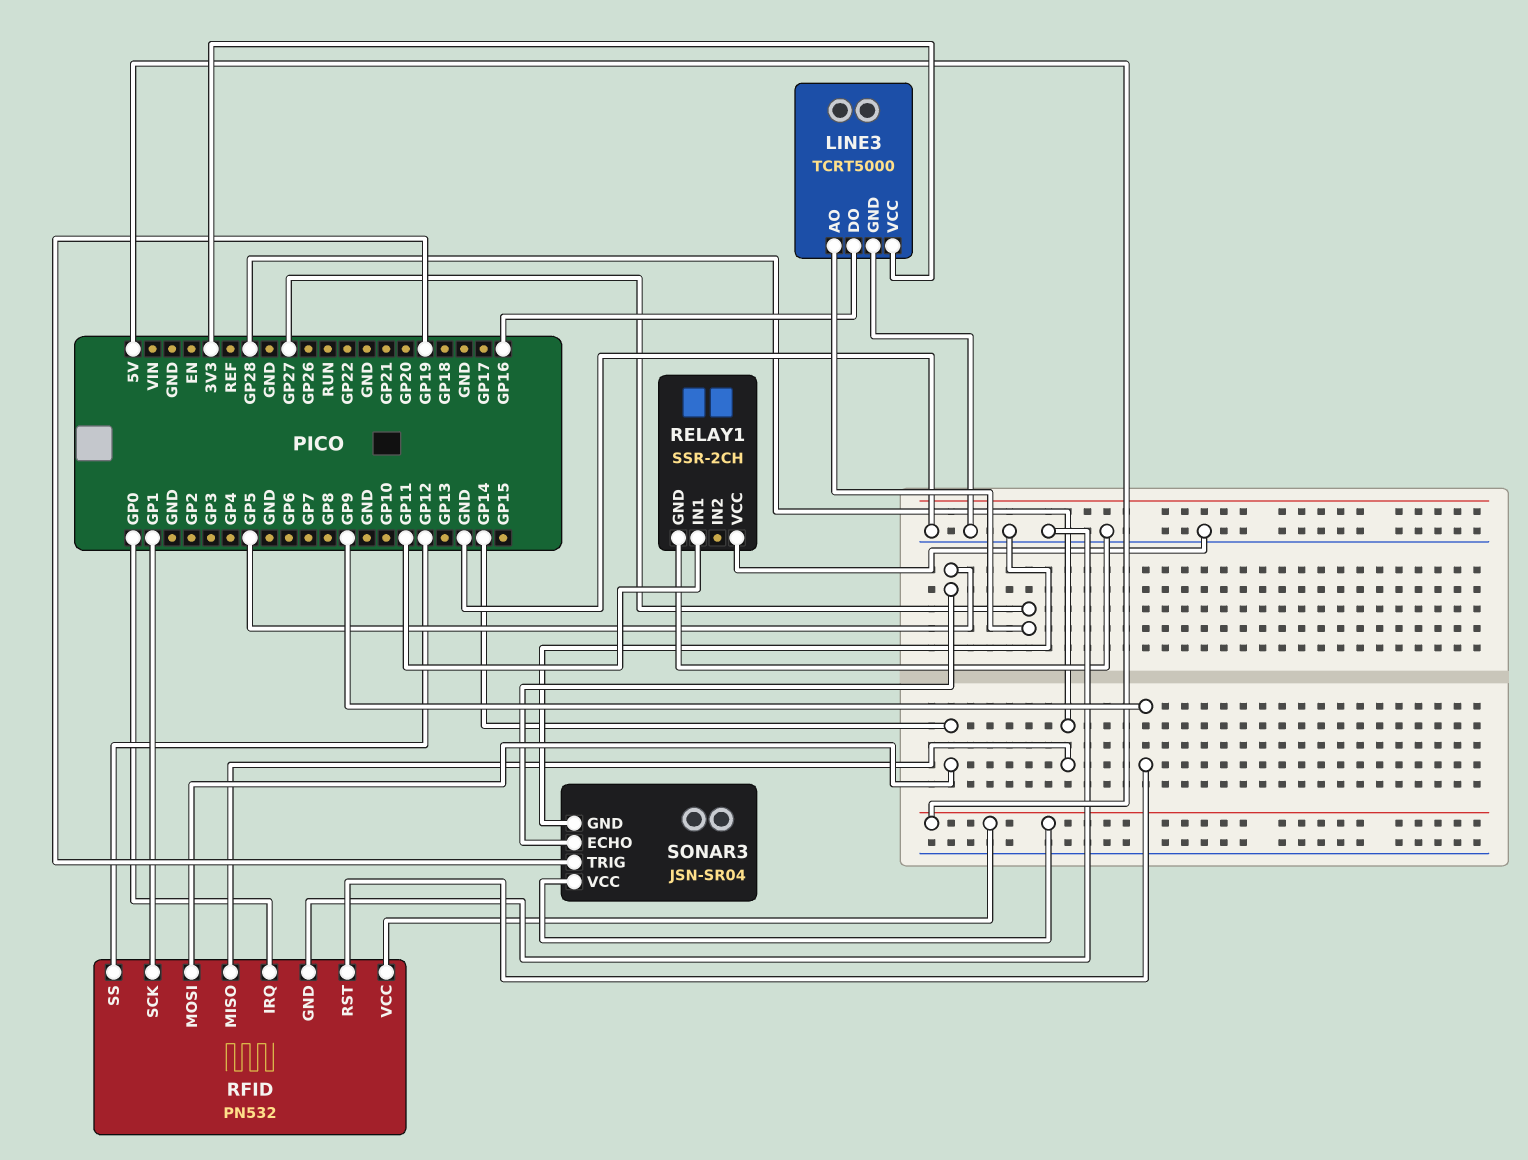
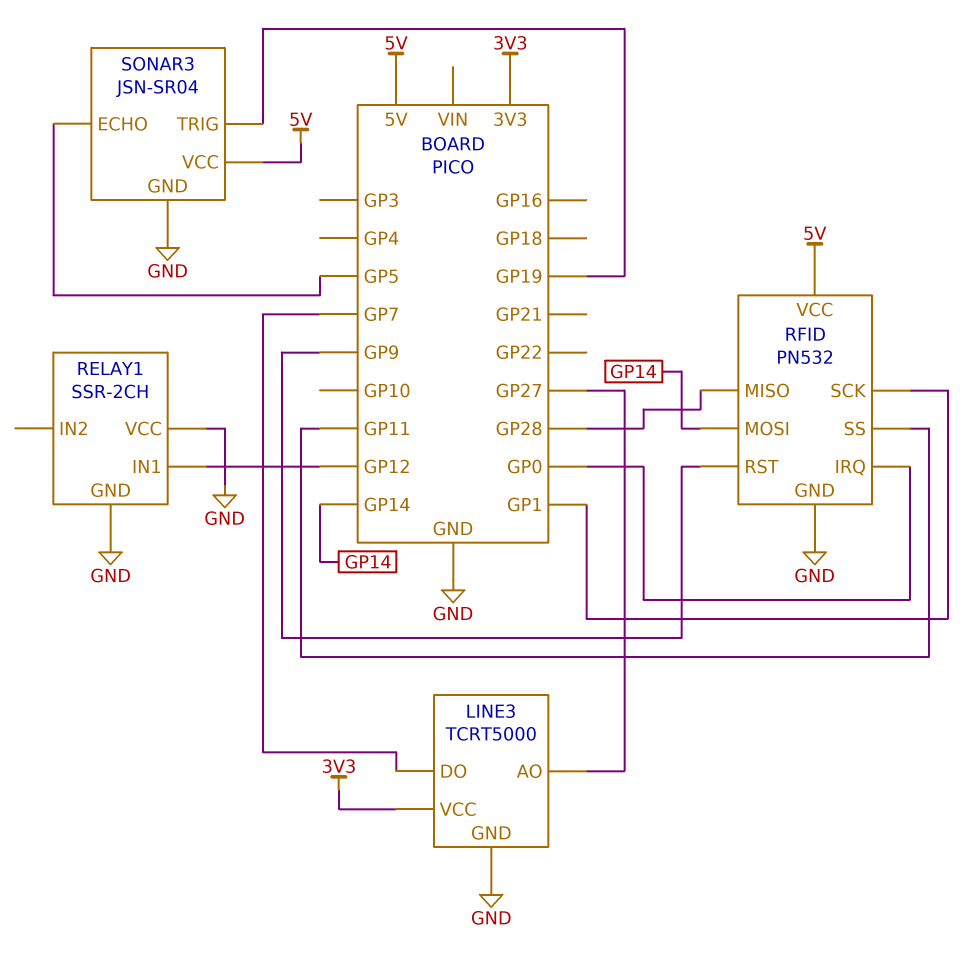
LINE3 pin DO: GP16 -> GP7
RELAY1 pin IN1: GP11 -> GP12
RFID pin SS: GP12 -> GP11

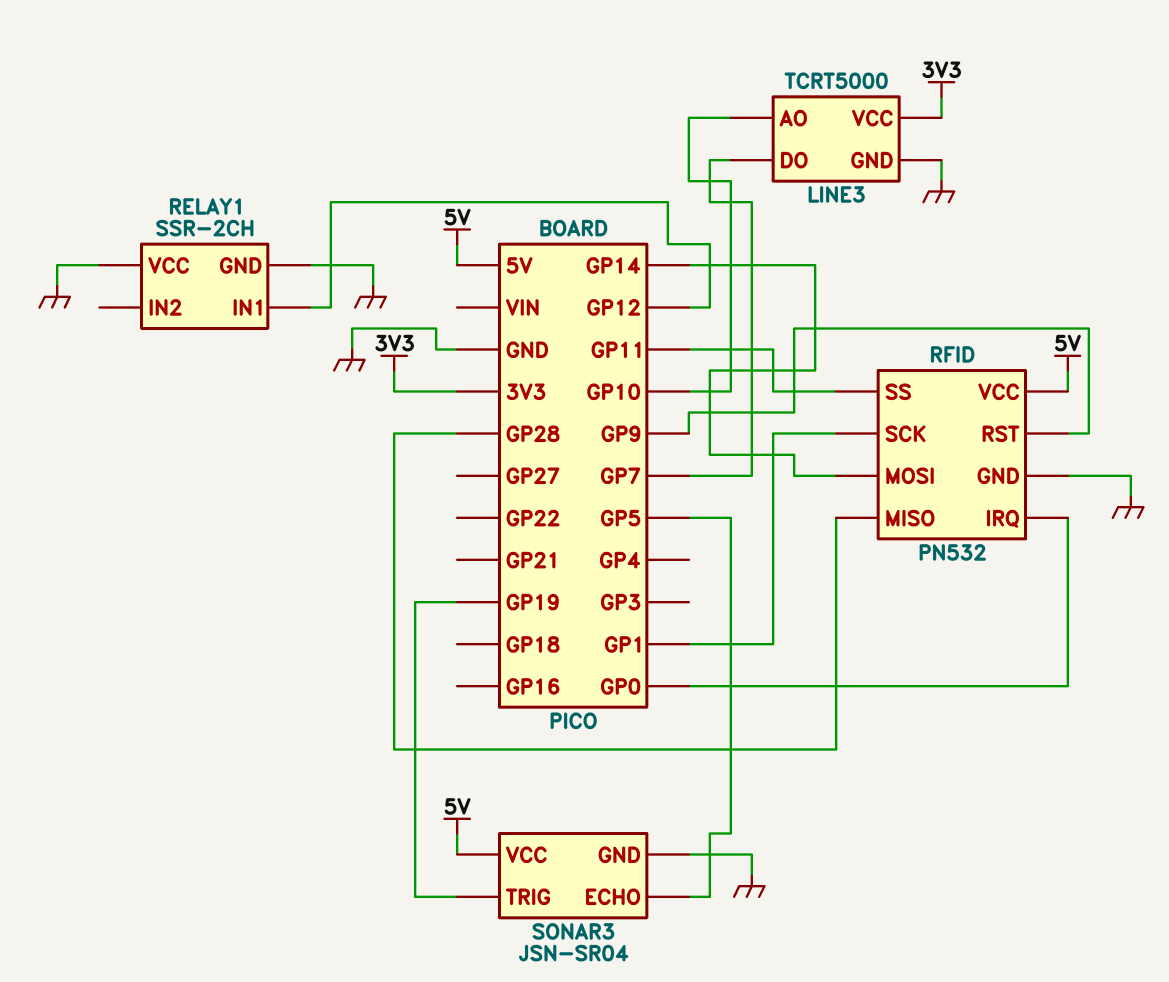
LINE3 pin AO: GP27 -> GP10

